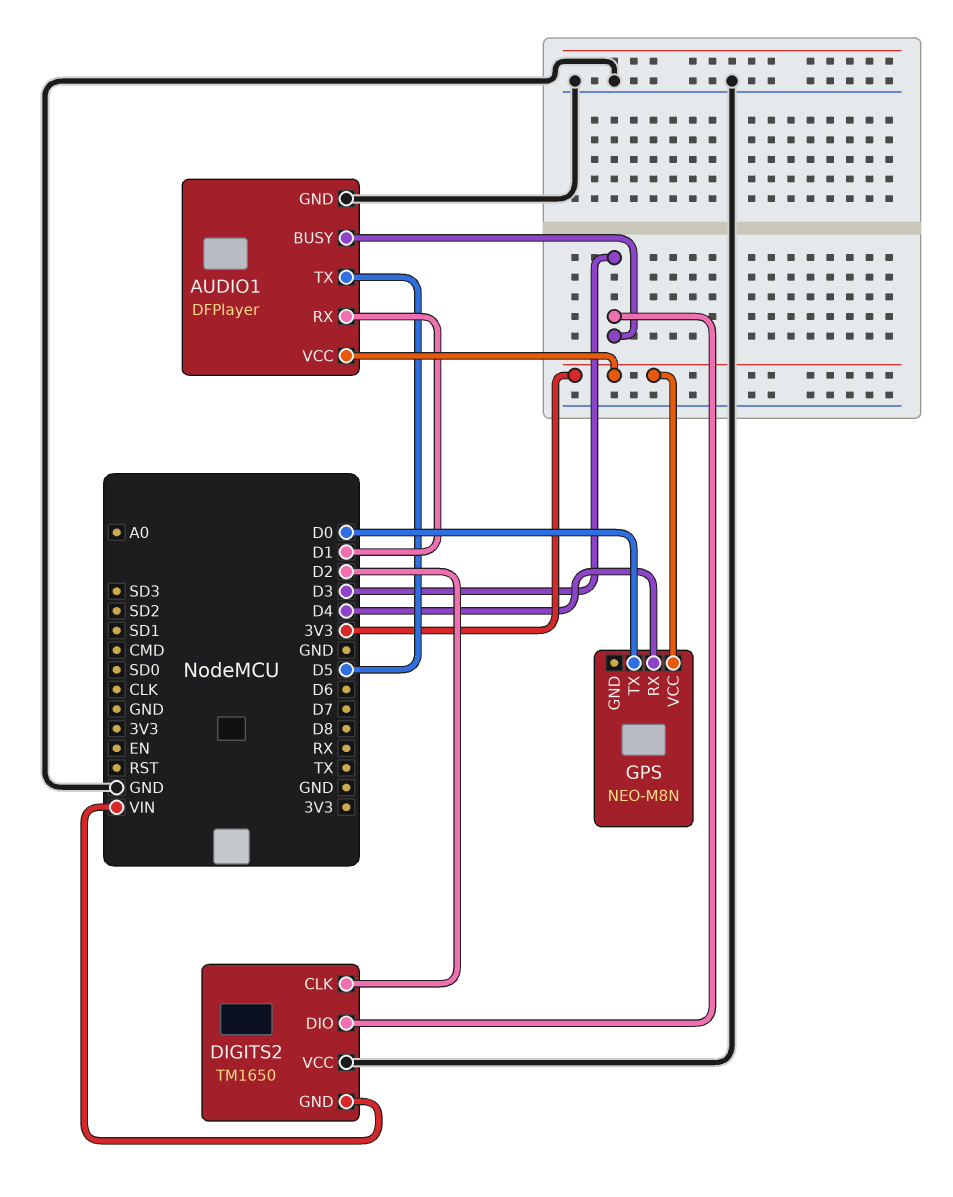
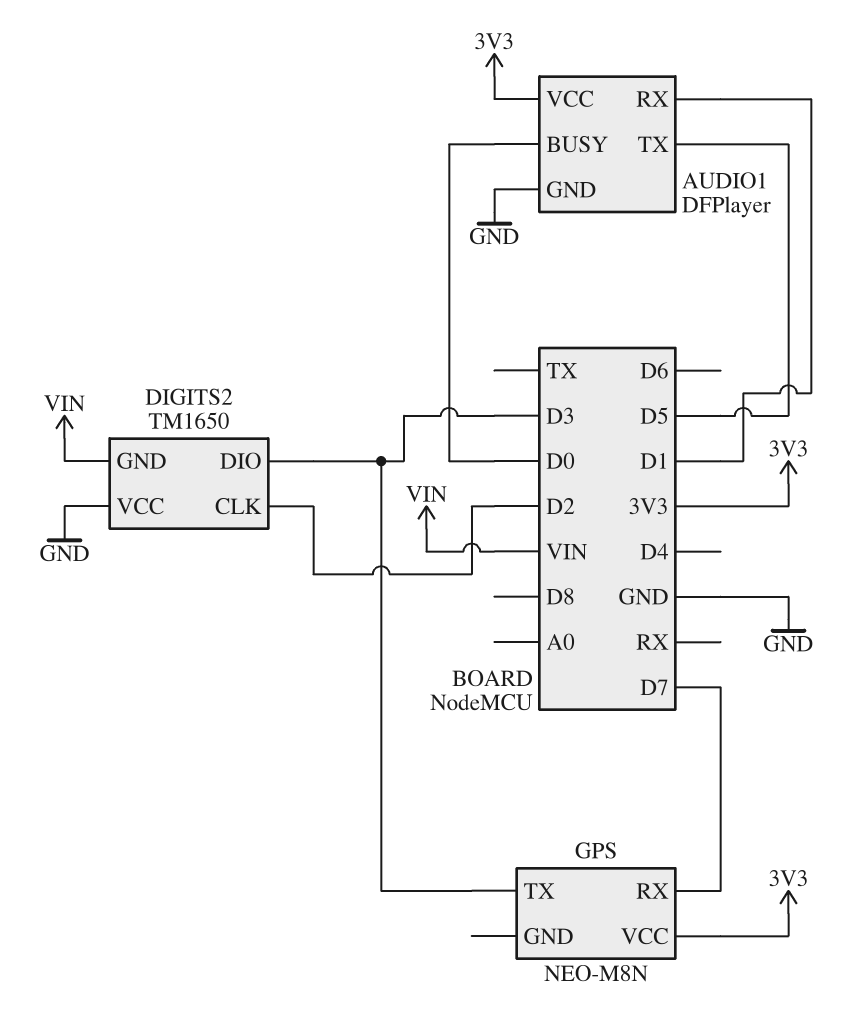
AUDIO1 pin BUSY: D3 -> D0
GPS pin RX: D4 -> D7
GPS pin TX: D0 -> D3

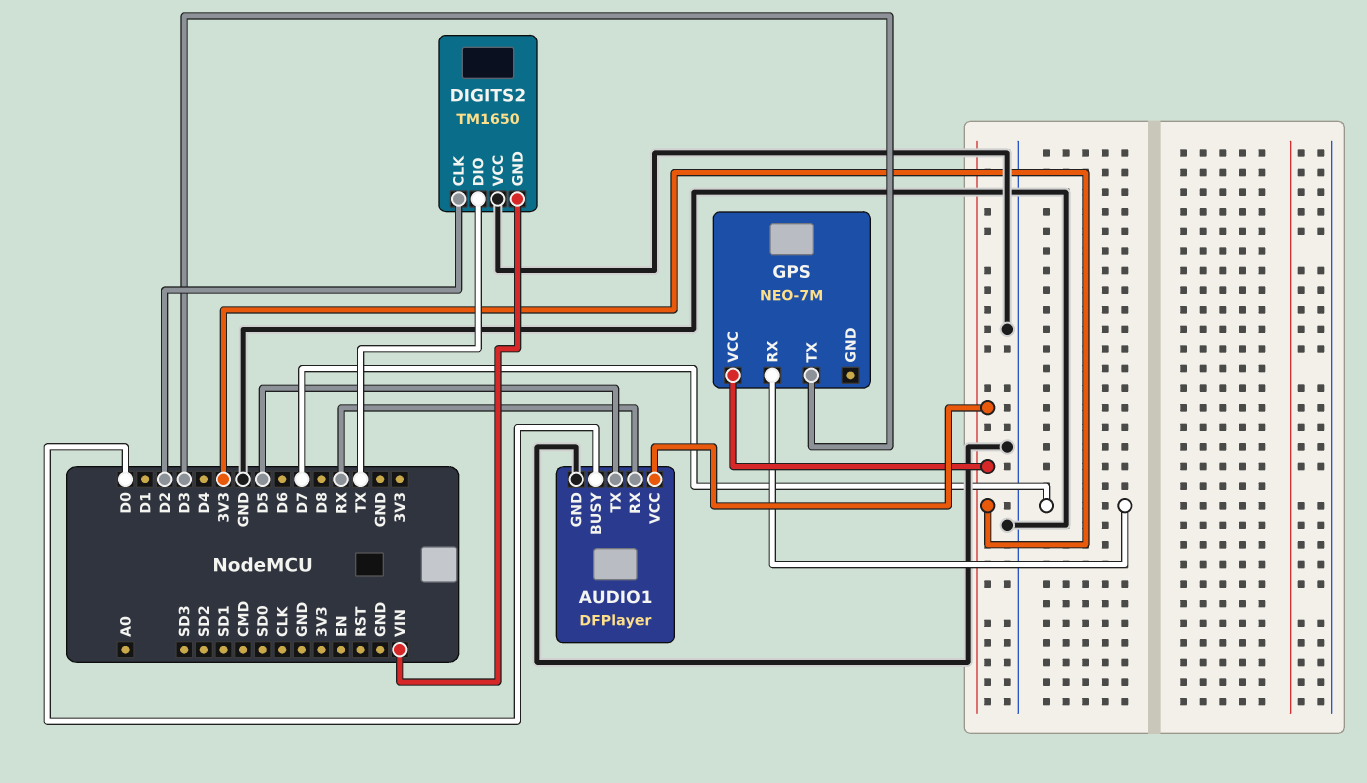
AUDIO1 pin RX: D1 -> RX
DIGITS2 pin DIO: D3 -> TX
GPS: NEO-M8N -> NEO-7M

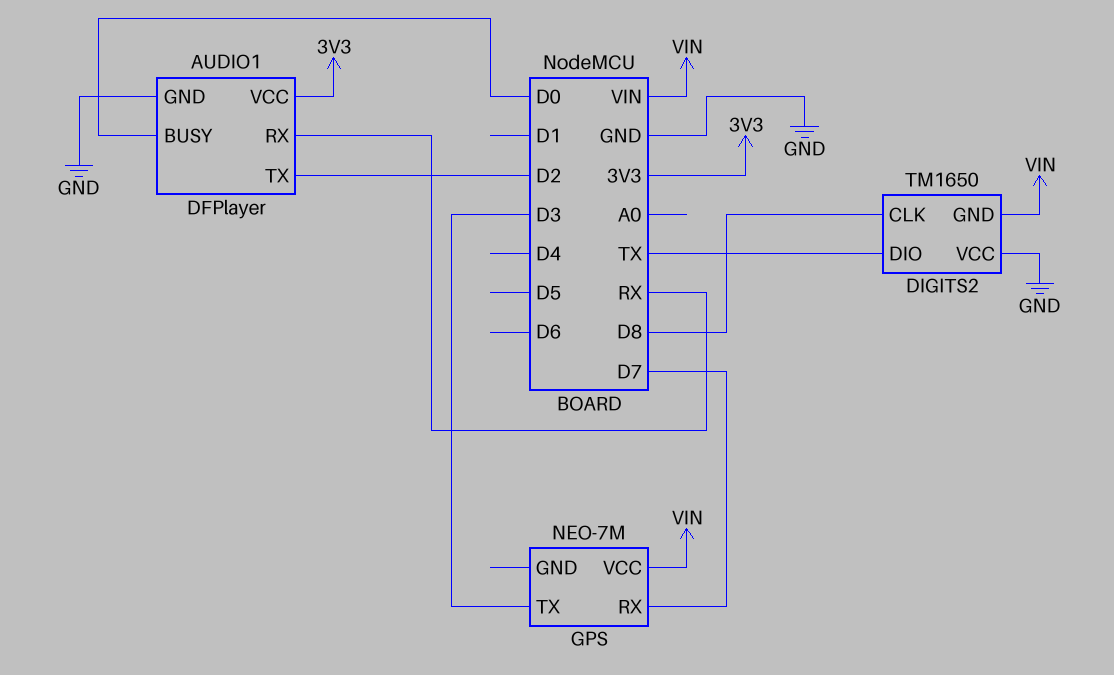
AUDIO1 pin TX: D5 -> D2
DIGITS2 pin CLK: D2 -> D8
GPS pin VCC: 3V3 -> VIN

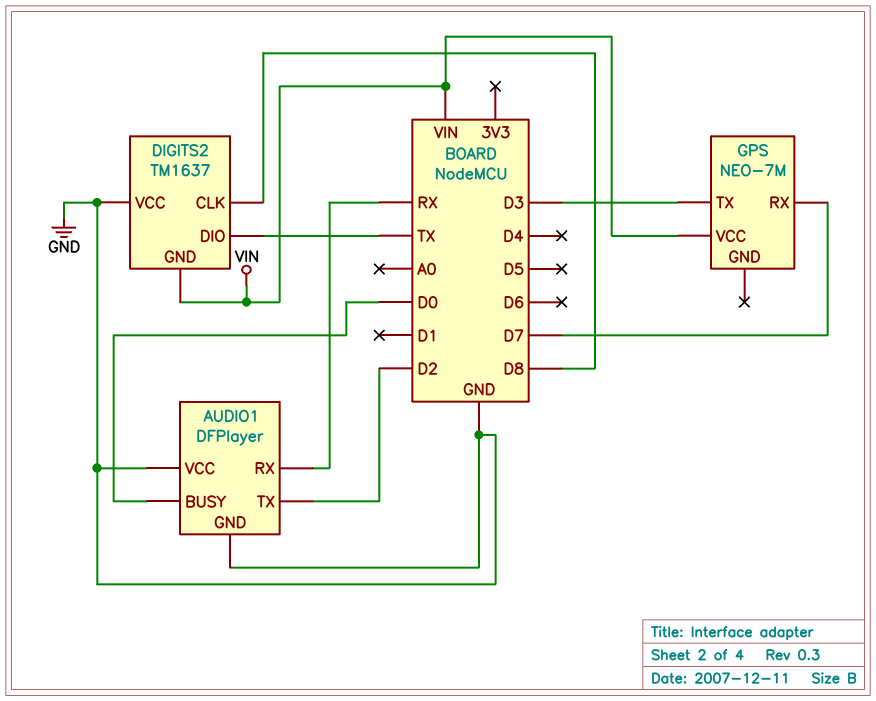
AUDIO1 pin VCC: 3V3 -> GND
DIGITS2: TM1650 -> TM1637

